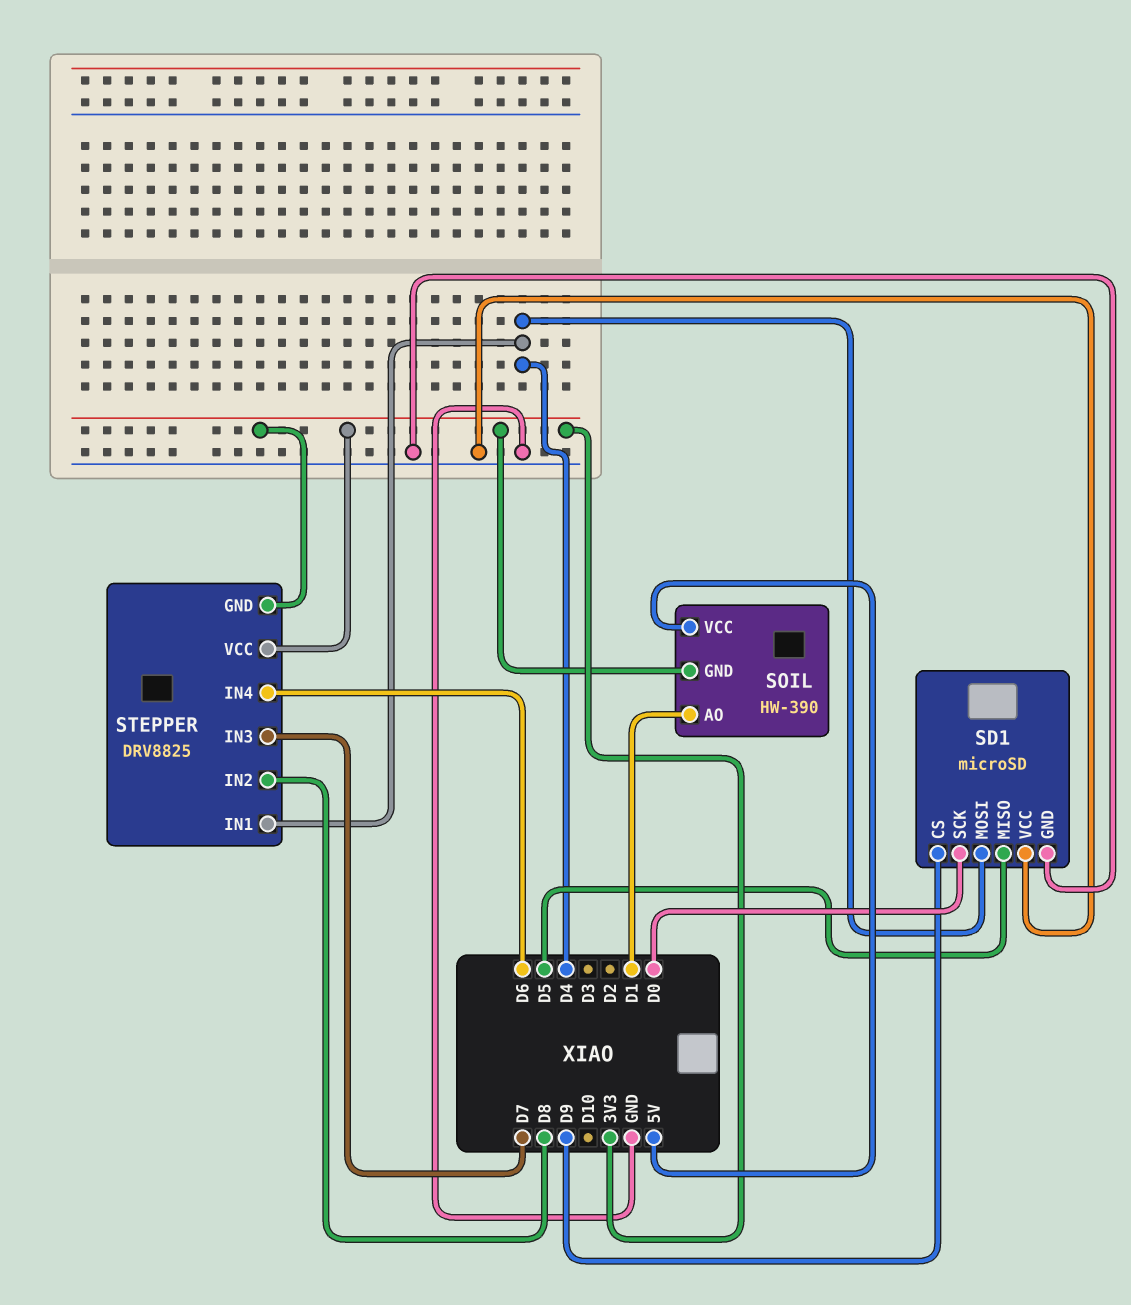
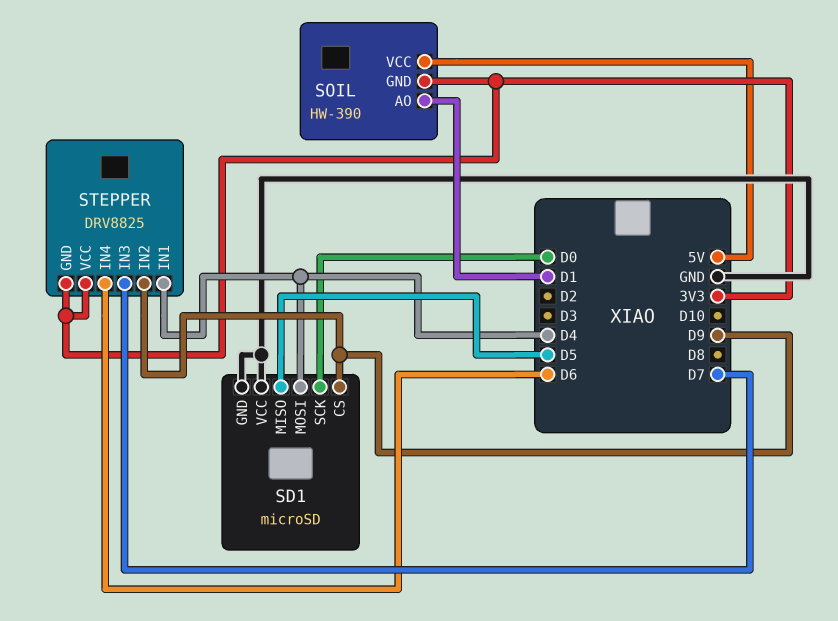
STEPPER pin IN2: D8 -> D9

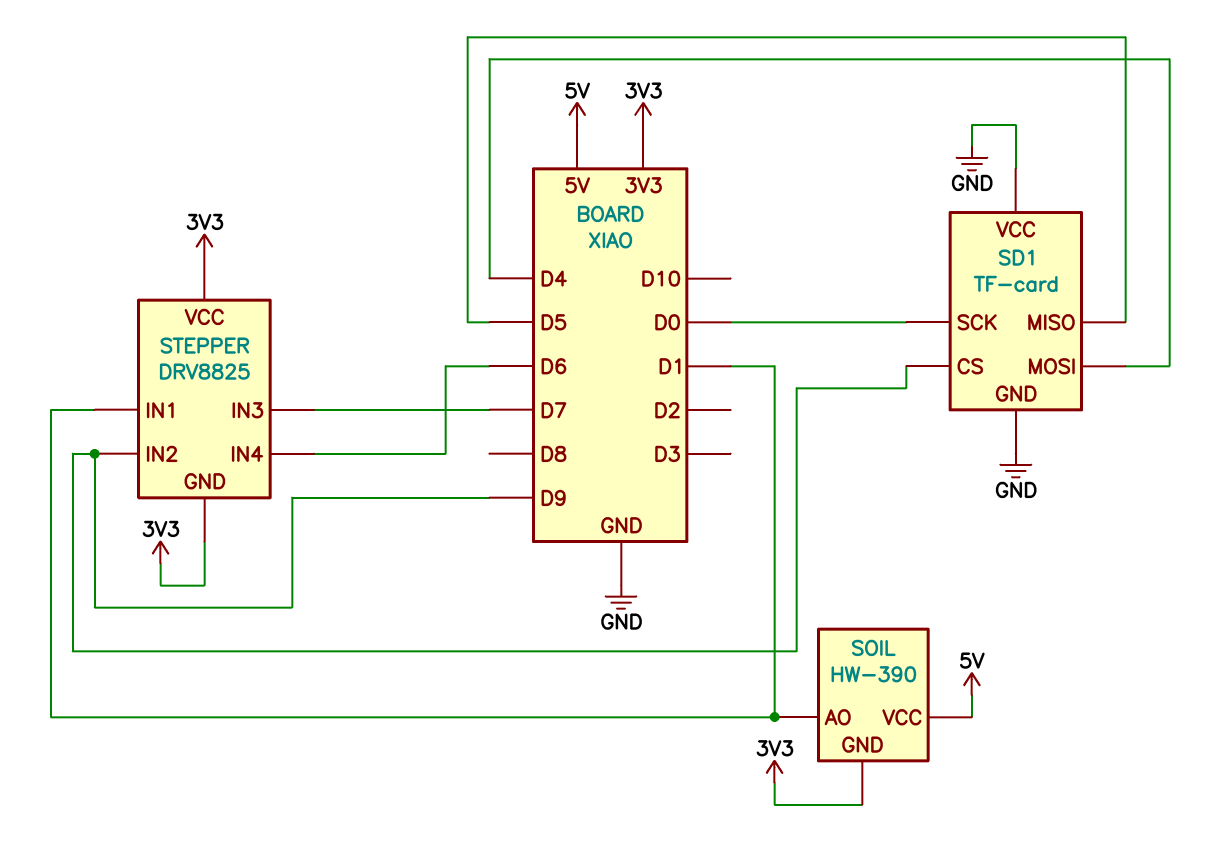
SD1: microSD -> TF-card
STEPPER pin IN1: D4 -> D1

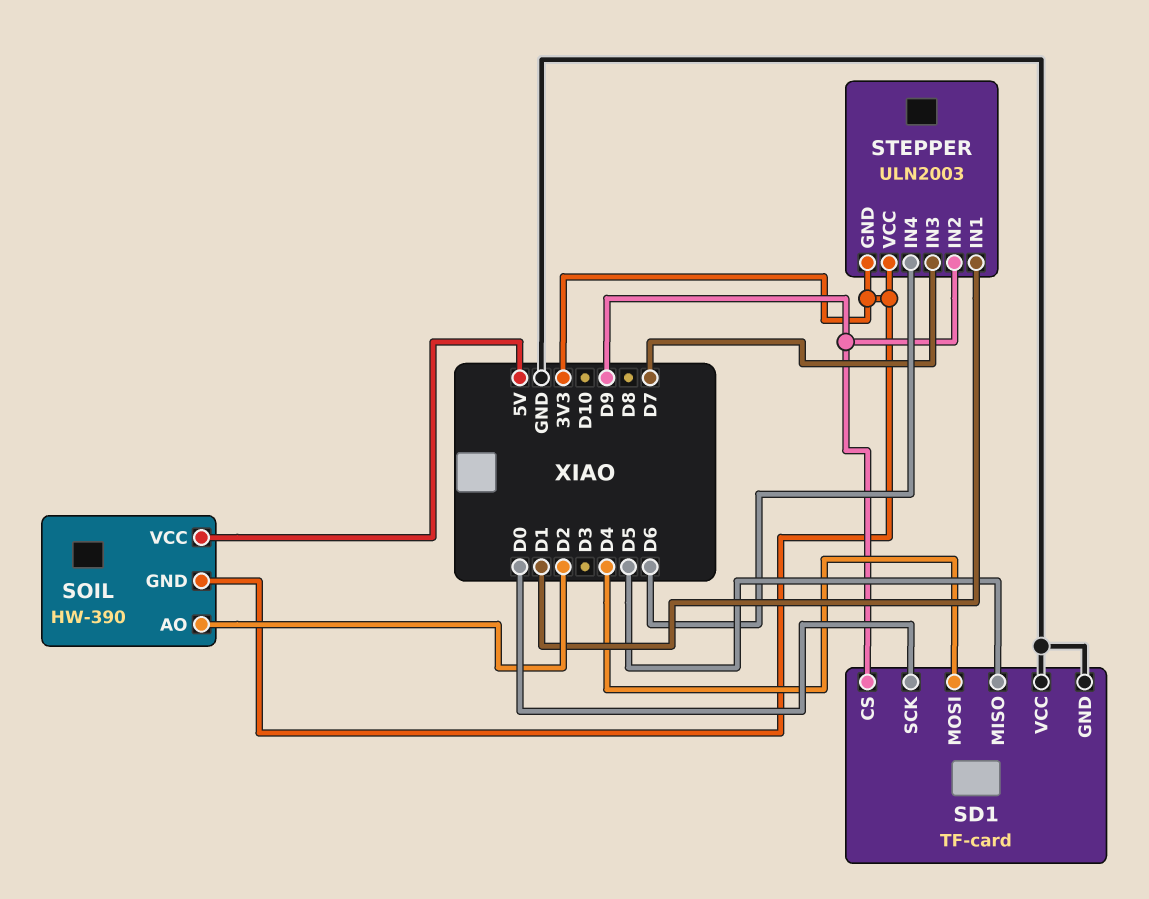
SOIL pin AO: D1 -> D2
STEPPER: DRV8825 -> ULN2003

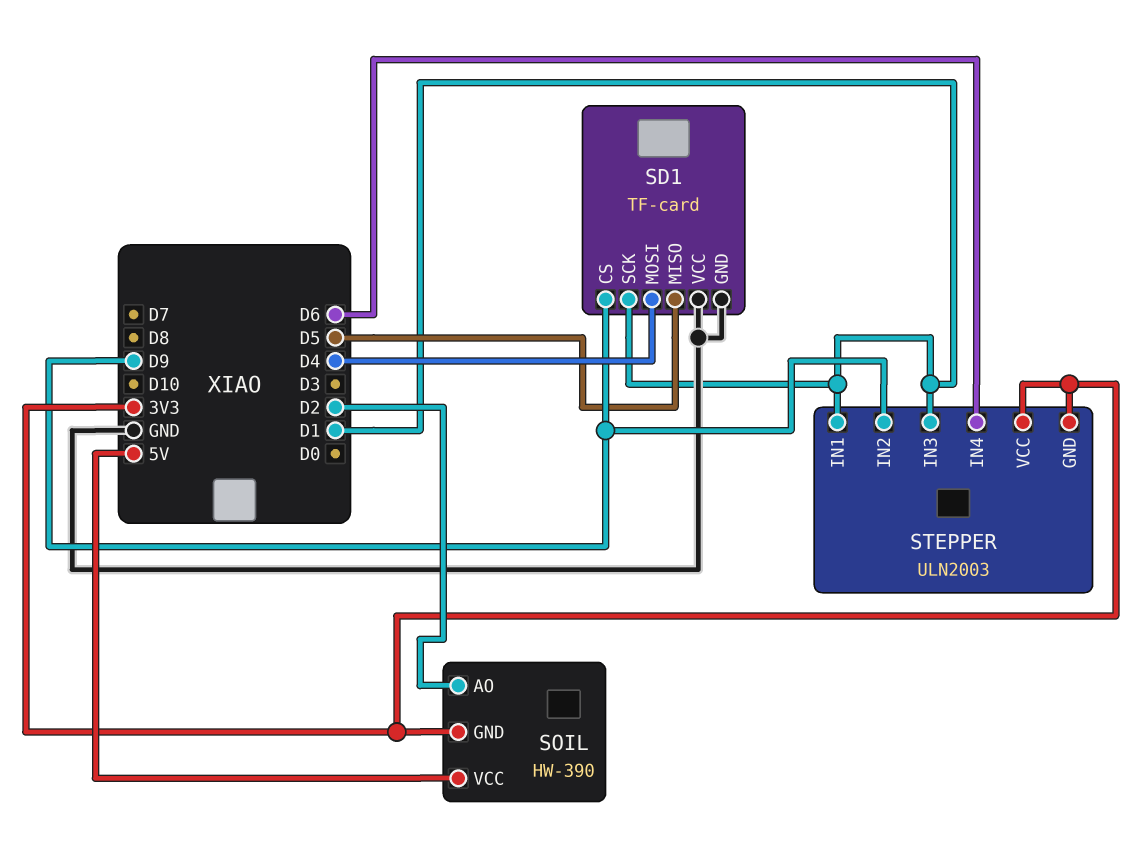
SD1 pin SCK: D0 -> D1
STEPPER pin IN3: D7 -> D1

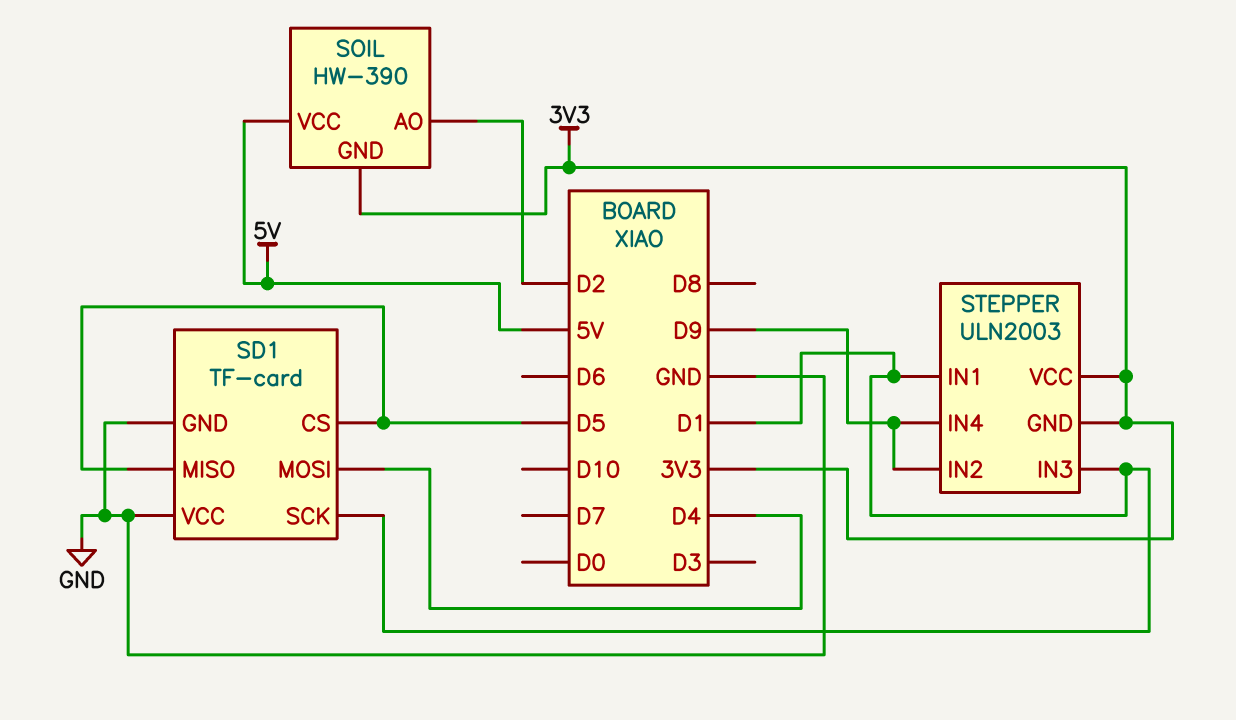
SD1 pin CS: D9 -> D5
STEPPER pin IN4: D6 -> D9

